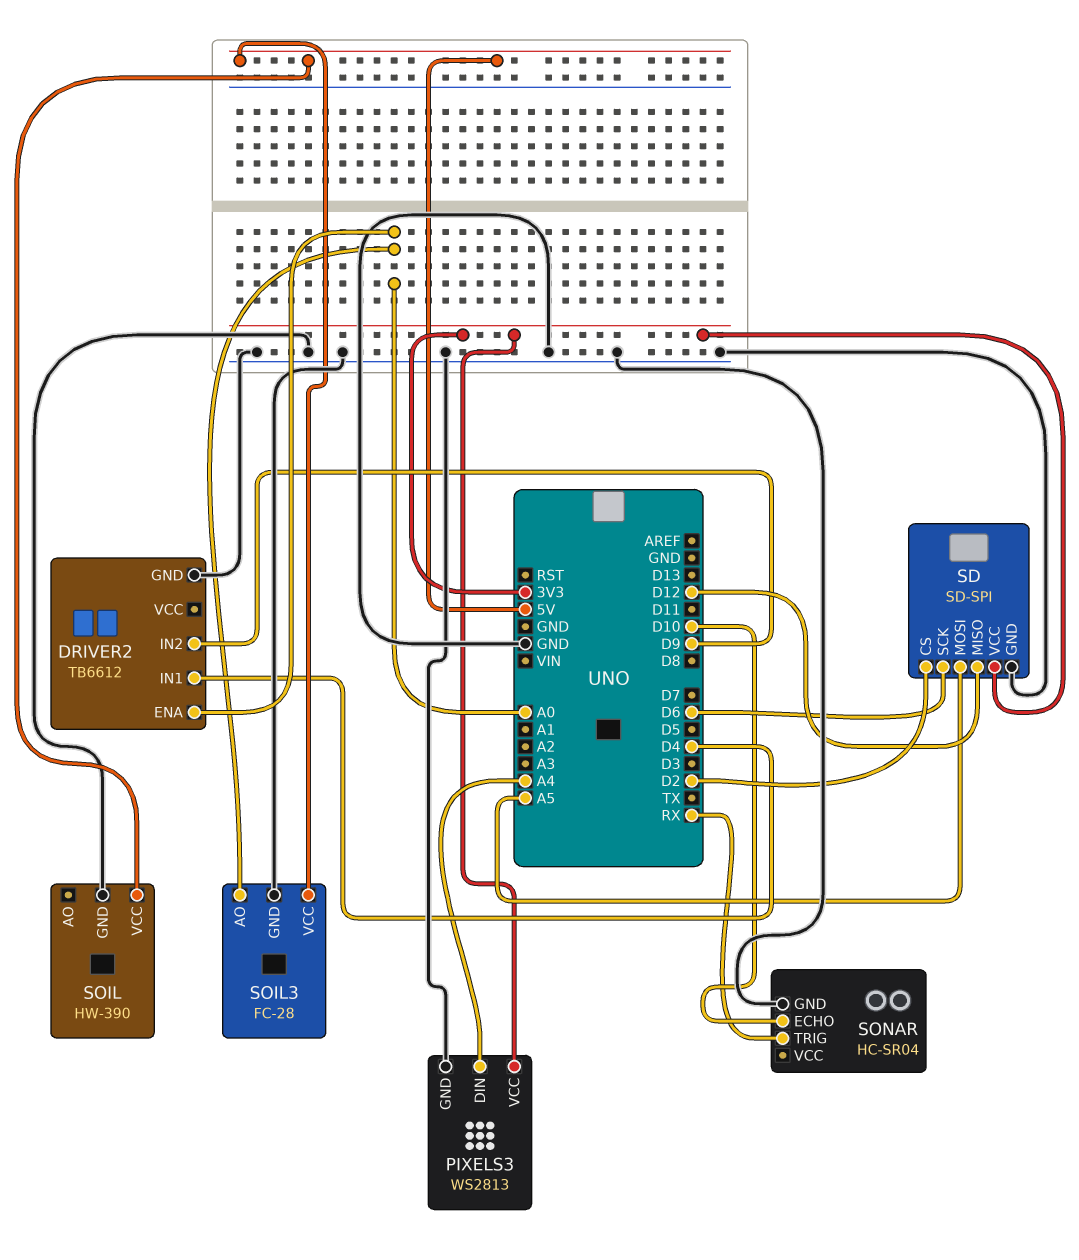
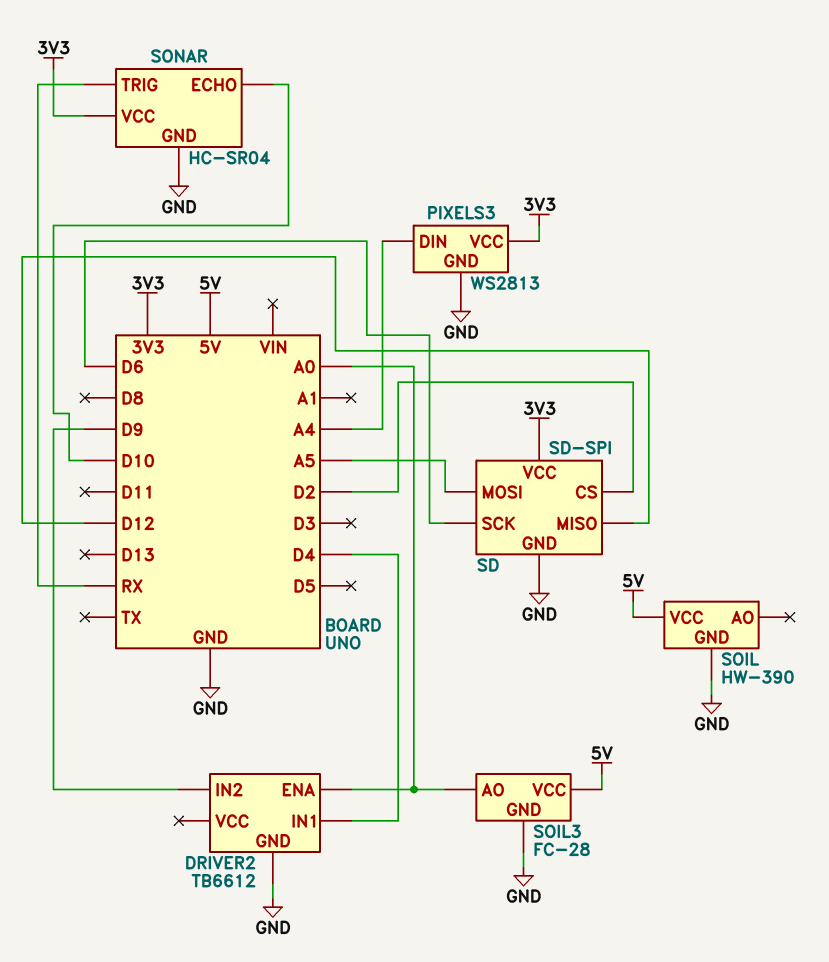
SONAR pin VCC: none -> 3V3

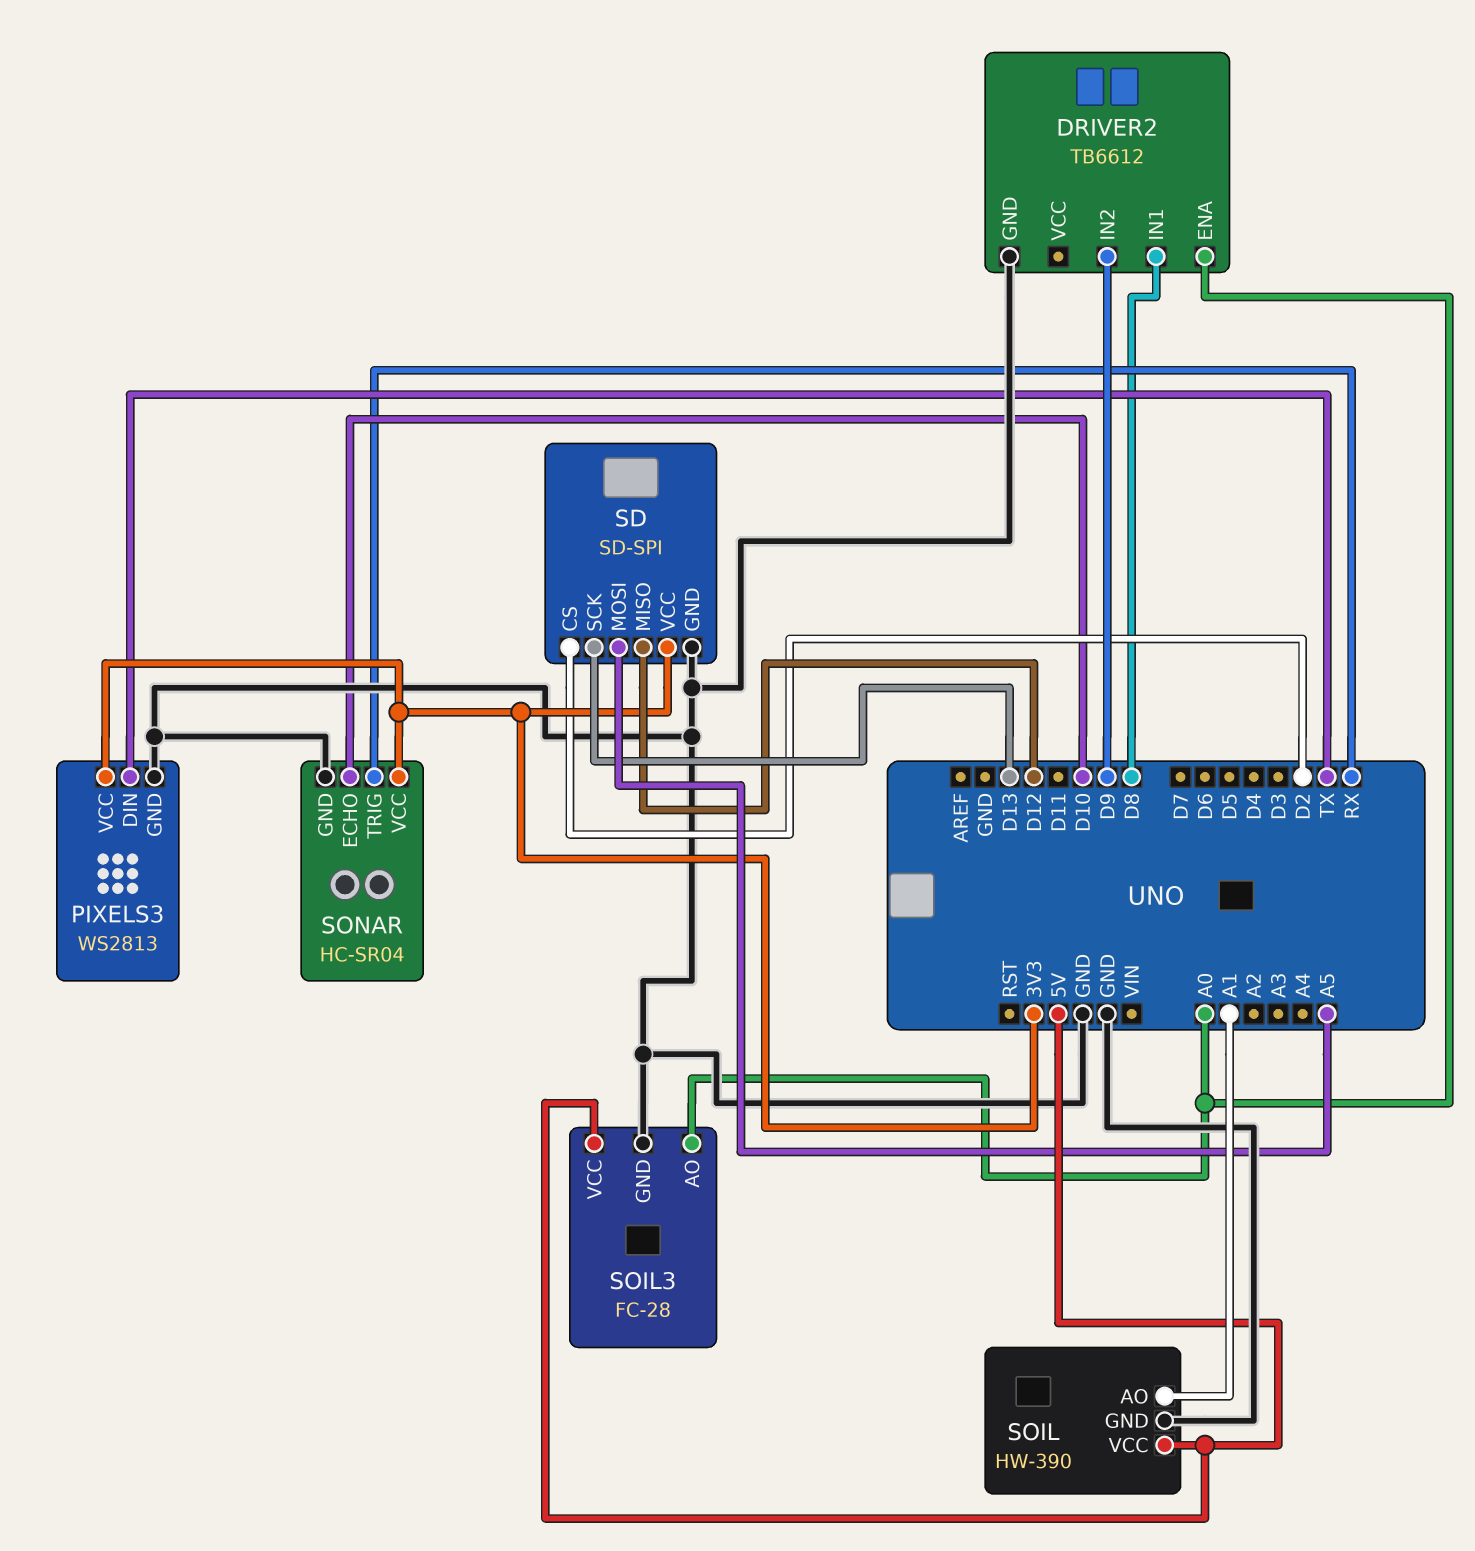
DRIVER2 pin IN1: D4 -> D8
PIXELS3 pin DIN: A4 -> TX
SD pin SCK: D6 -> D13
SOIL pin AO: none -> A1

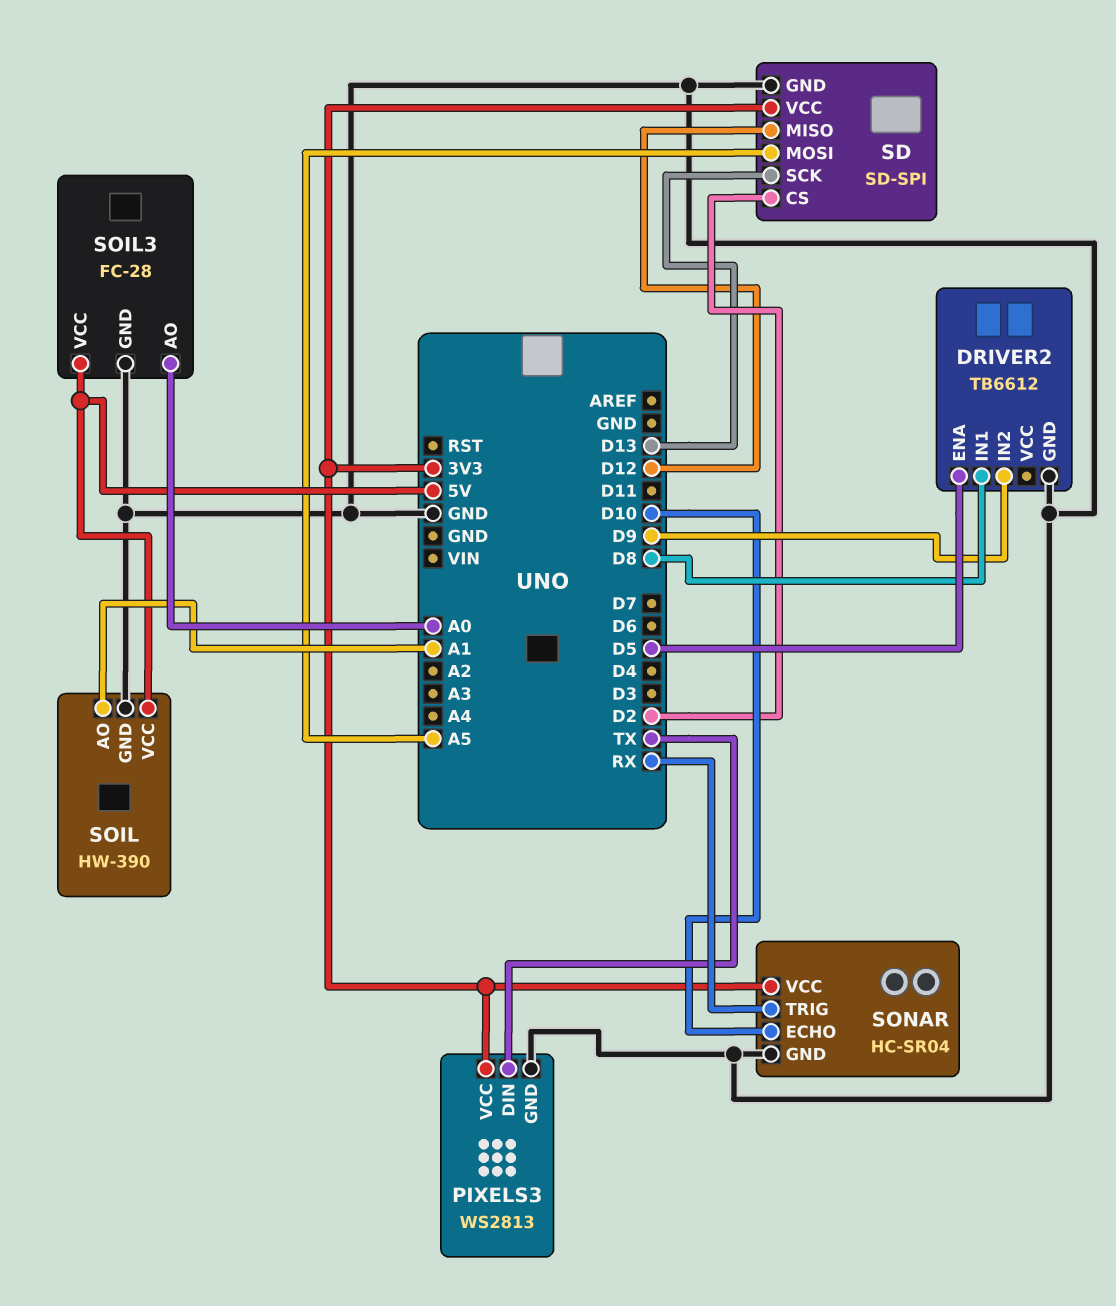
DRIVER2 pin ENA: A0 -> D5

